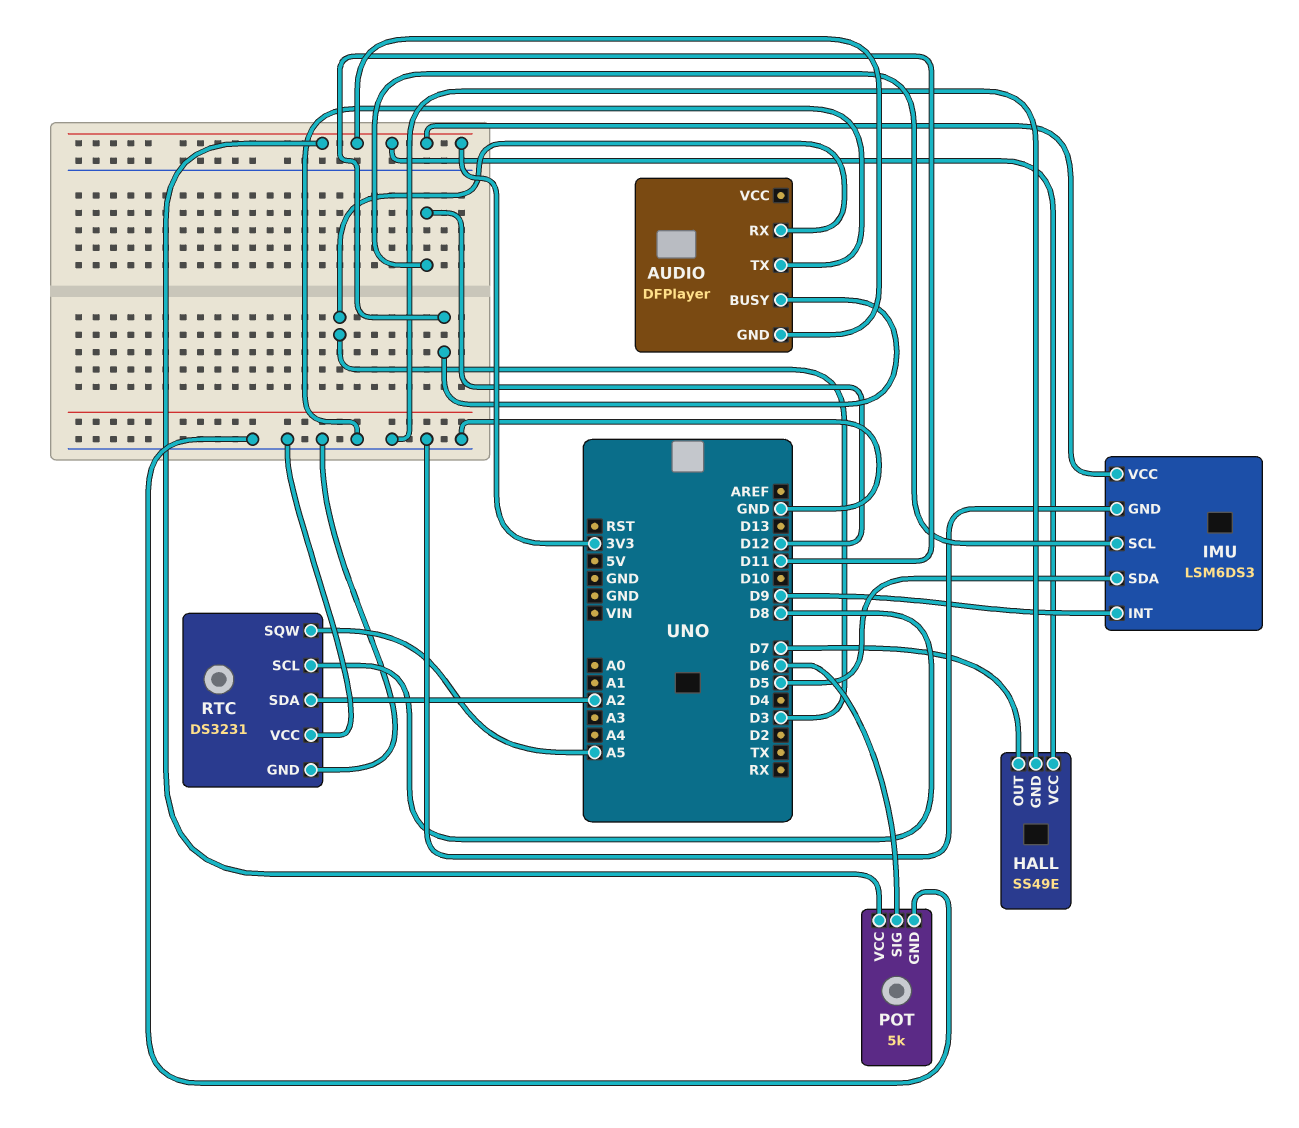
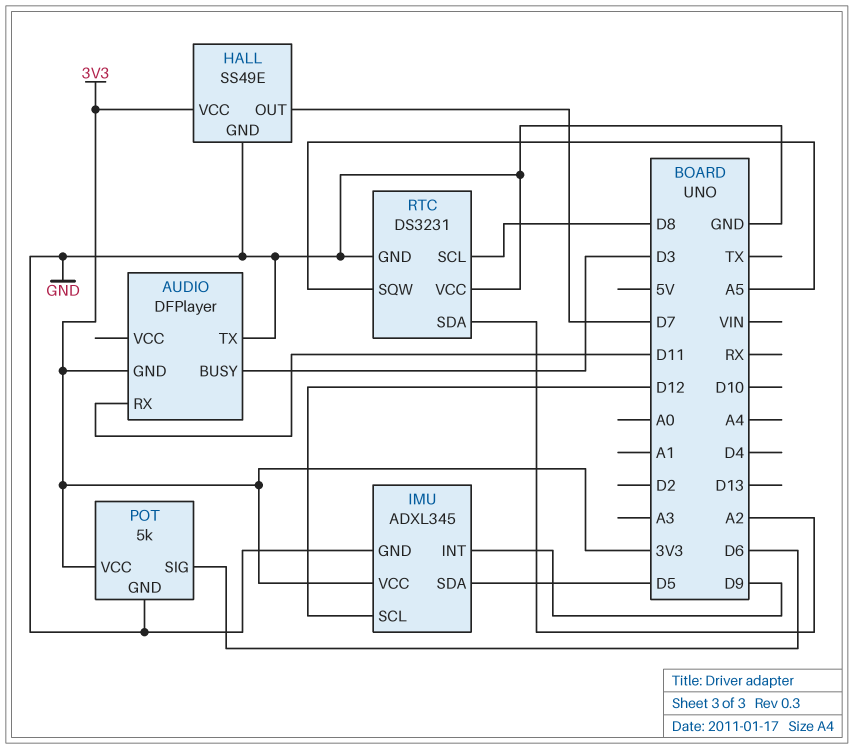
AUDIO pin BUSY: D11 -> D3
AUDIO pin RX: D3 -> D11
IMU: LSM6DS3 -> ADXL345

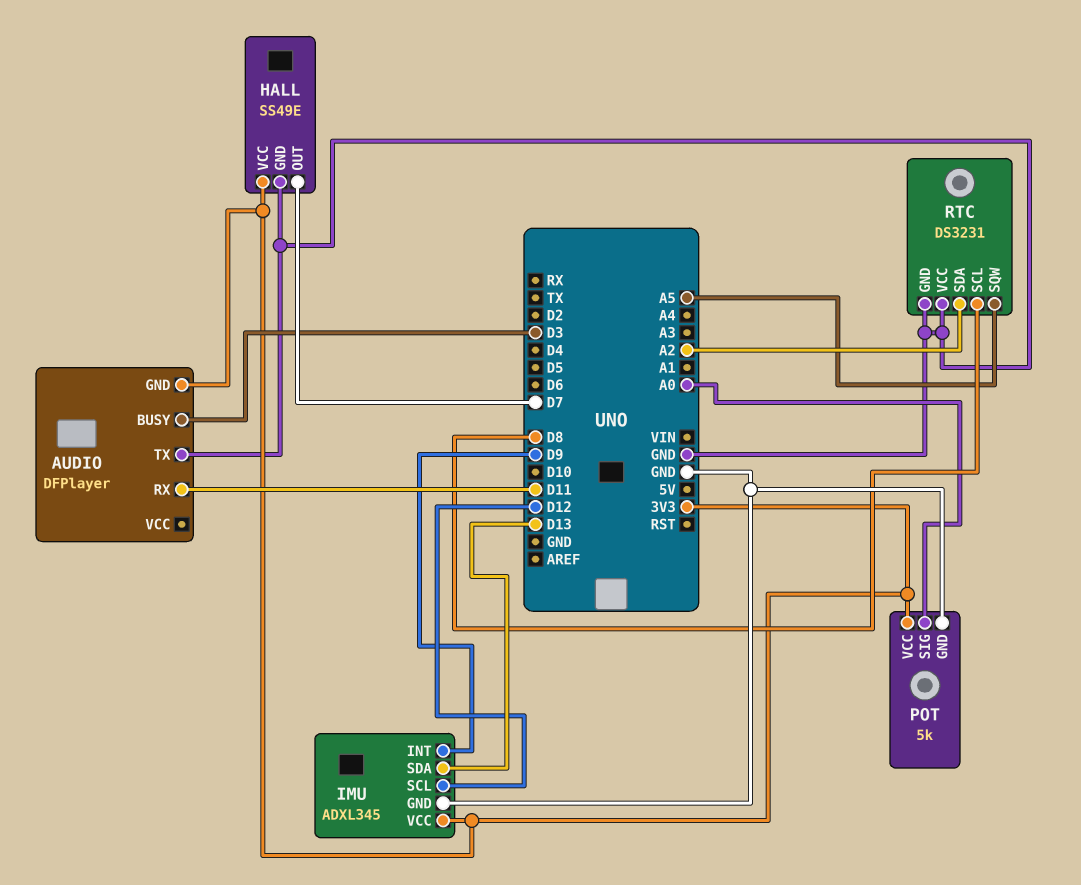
IMU pin SDA: D5 -> D13
POT pin SIG: D6 -> A0

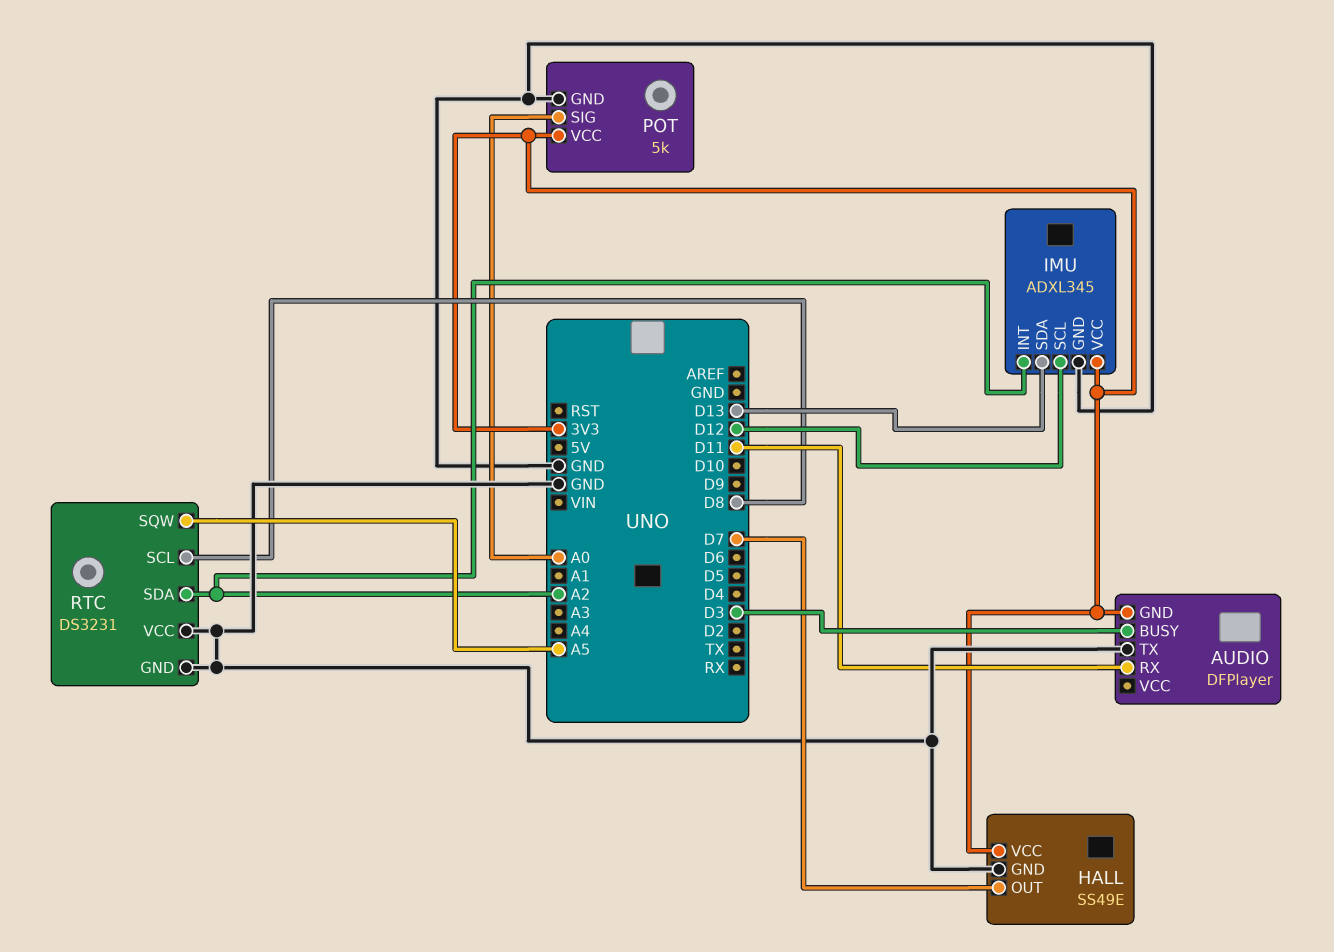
IMU pin INT: D9 -> A2

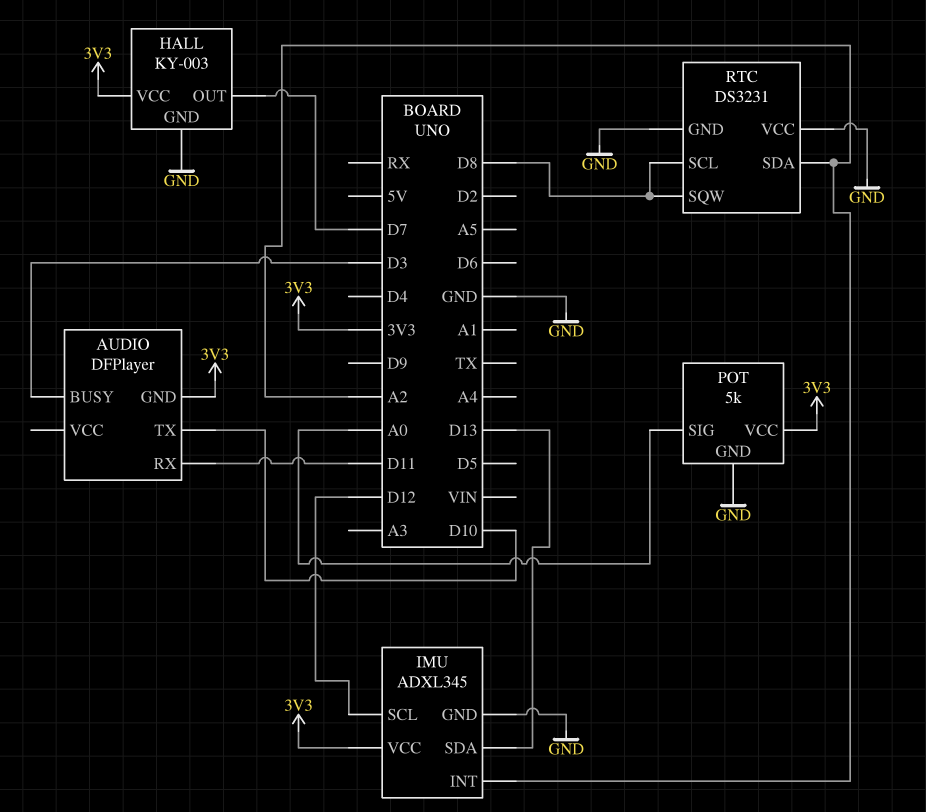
AUDIO pin TX: GND -> D10
HALL: SS49E -> KY-003
RTC pin SQW: A5 -> D8

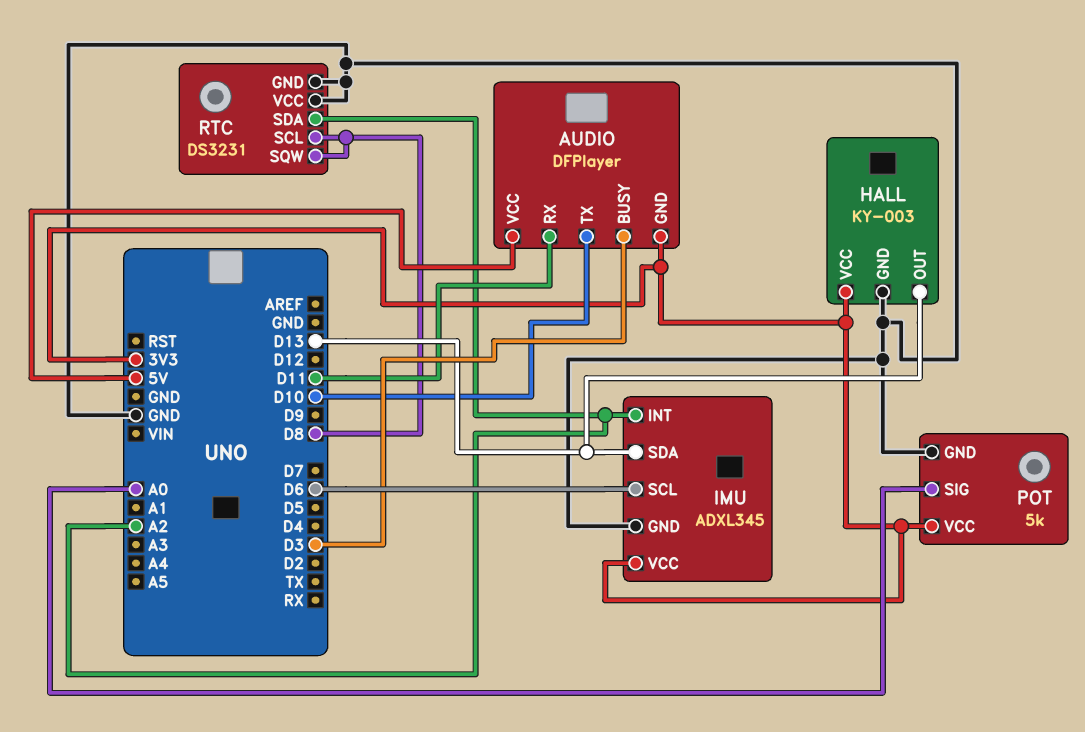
AUDIO pin VCC: none -> 5V
HALL pin OUT: D7 -> D13
IMU pin SCL: D12 -> D6

